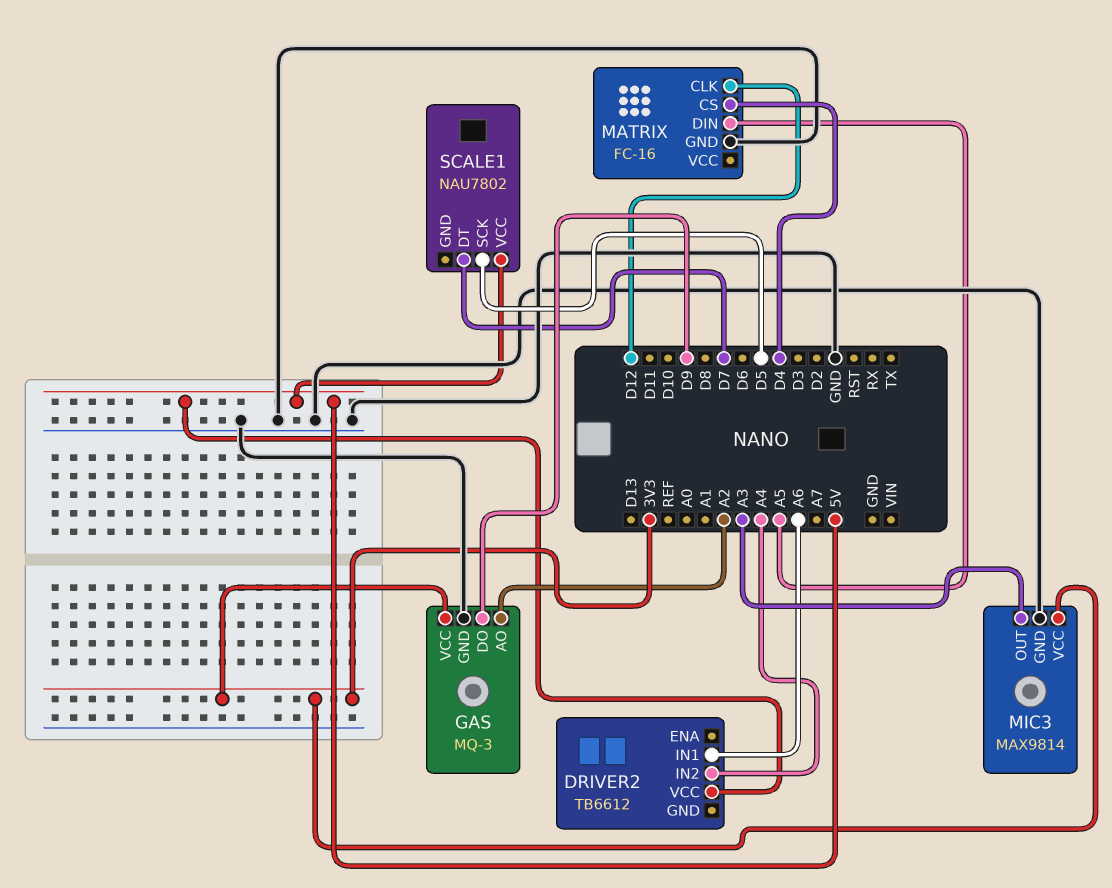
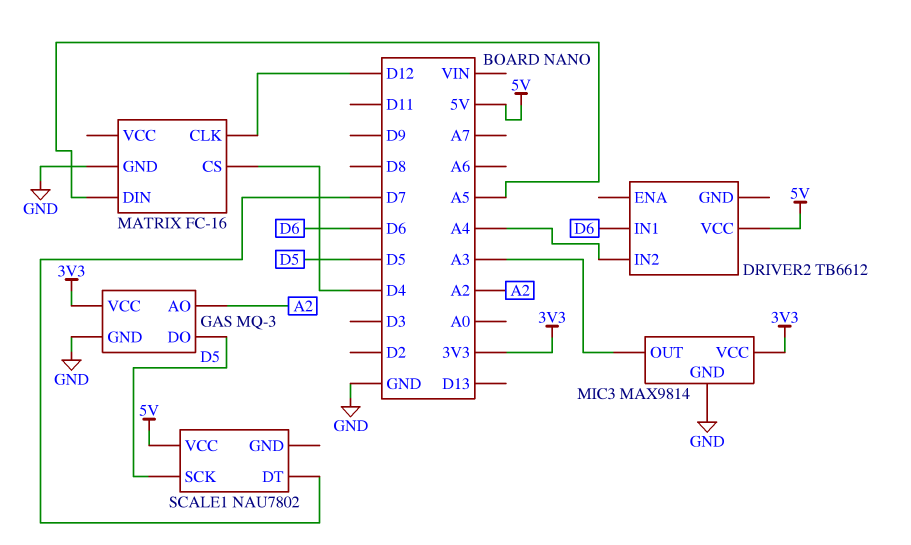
DRIVER2 pin IN1: A6 -> D6
GAS pin DO: D9 -> D5

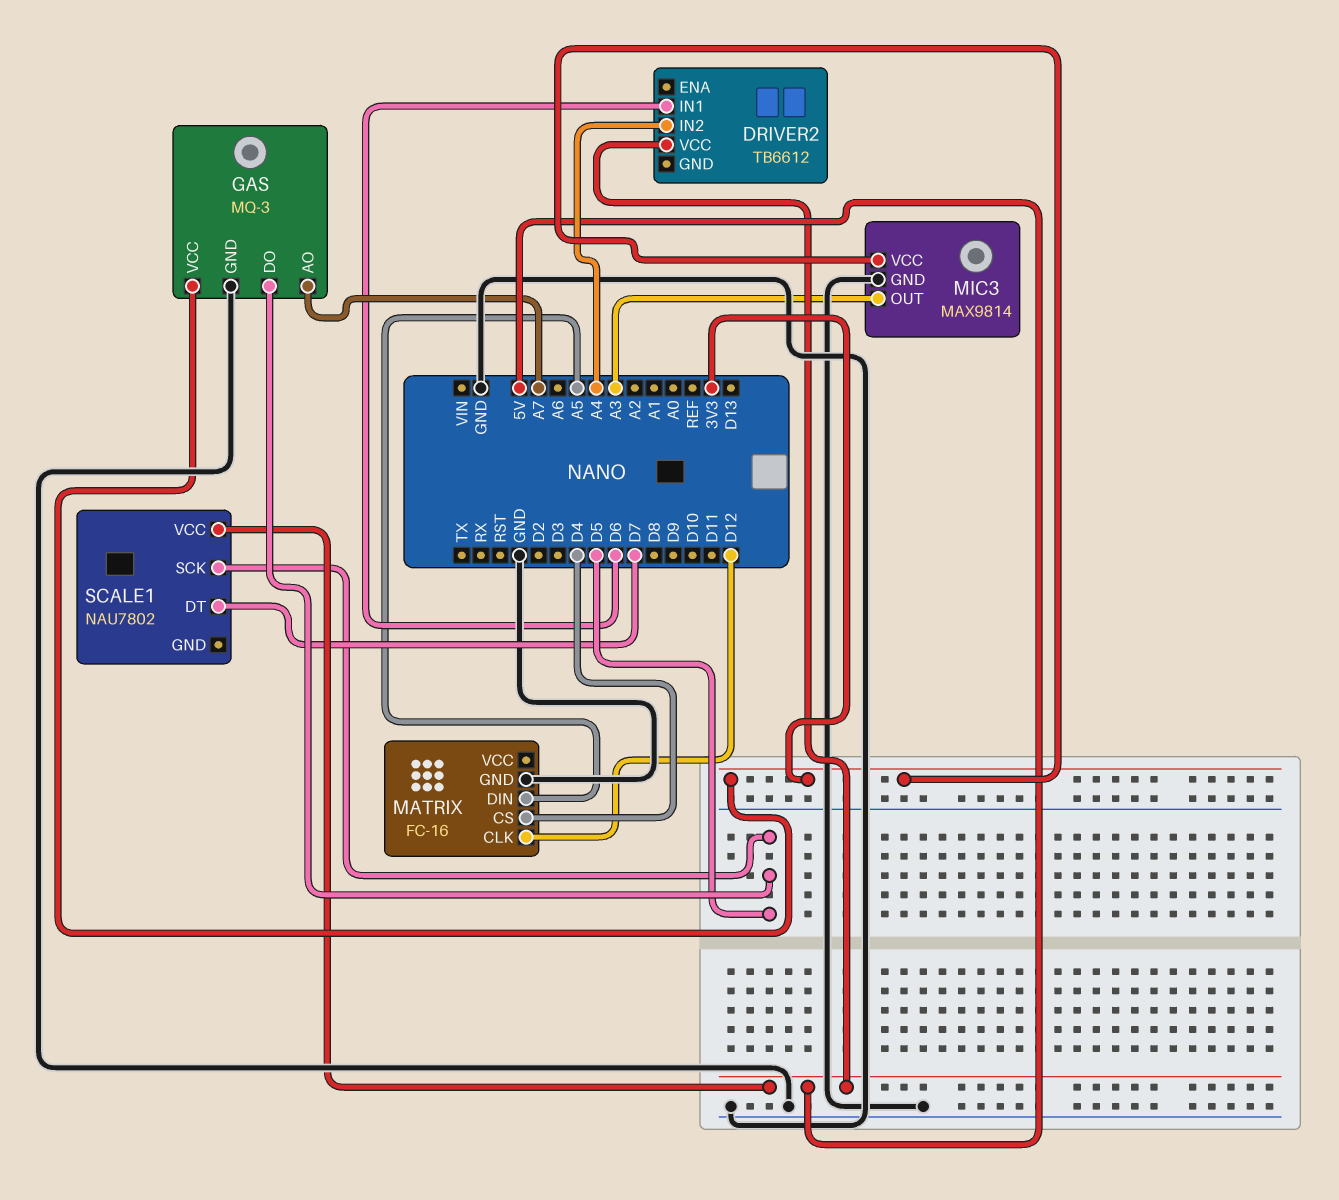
GAS pin AO: A2 -> A7

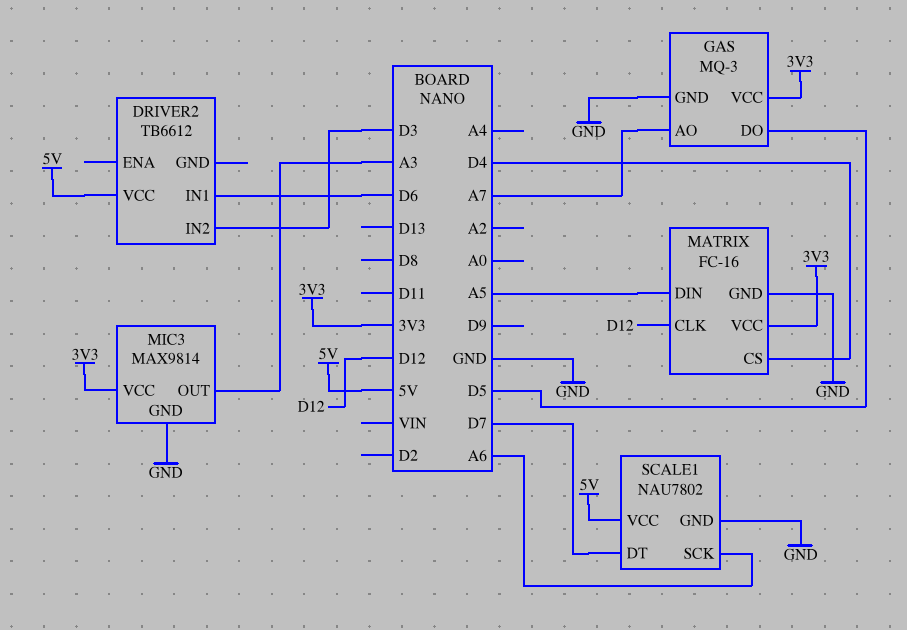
DRIVER2 pin IN2: A4 -> D3
MATRIX pin VCC: none -> 3V3
SCALE1 pin GND: none -> GND
SCALE1 pin SCK: D5 -> A6

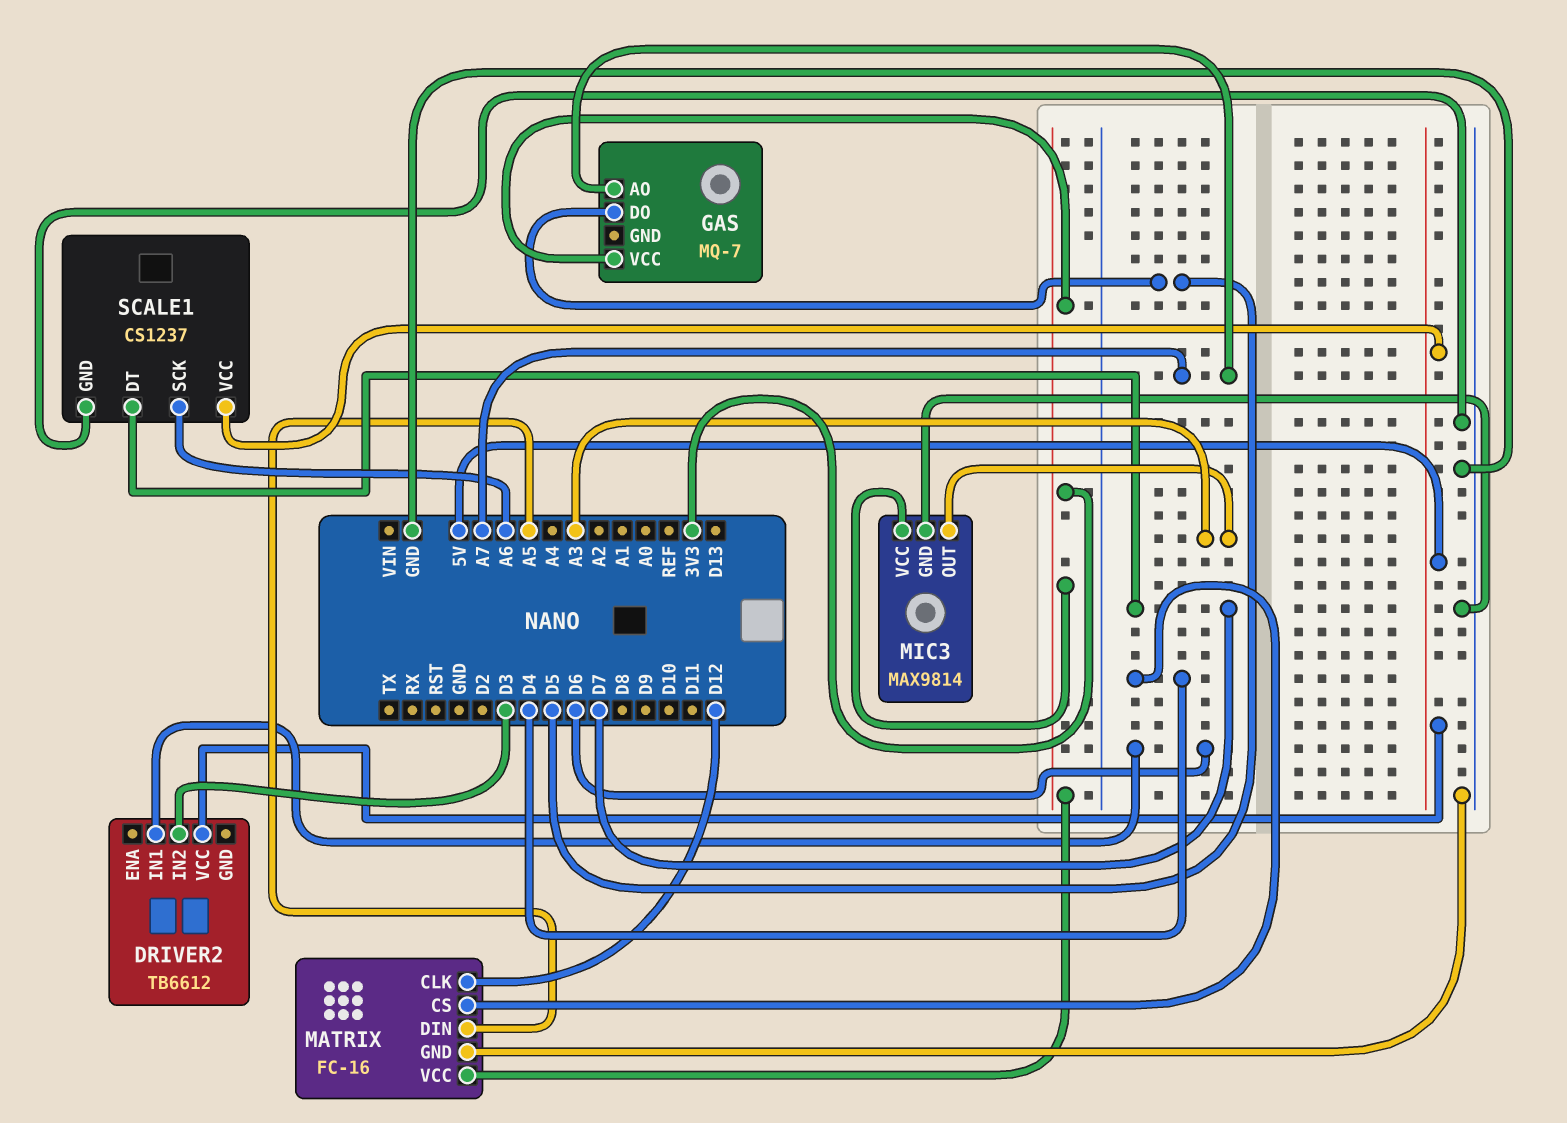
GAS: MQ-3 -> MQ-7
GAS pin GND: GND -> none
SCALE1: NAU7802 -> CS1237

